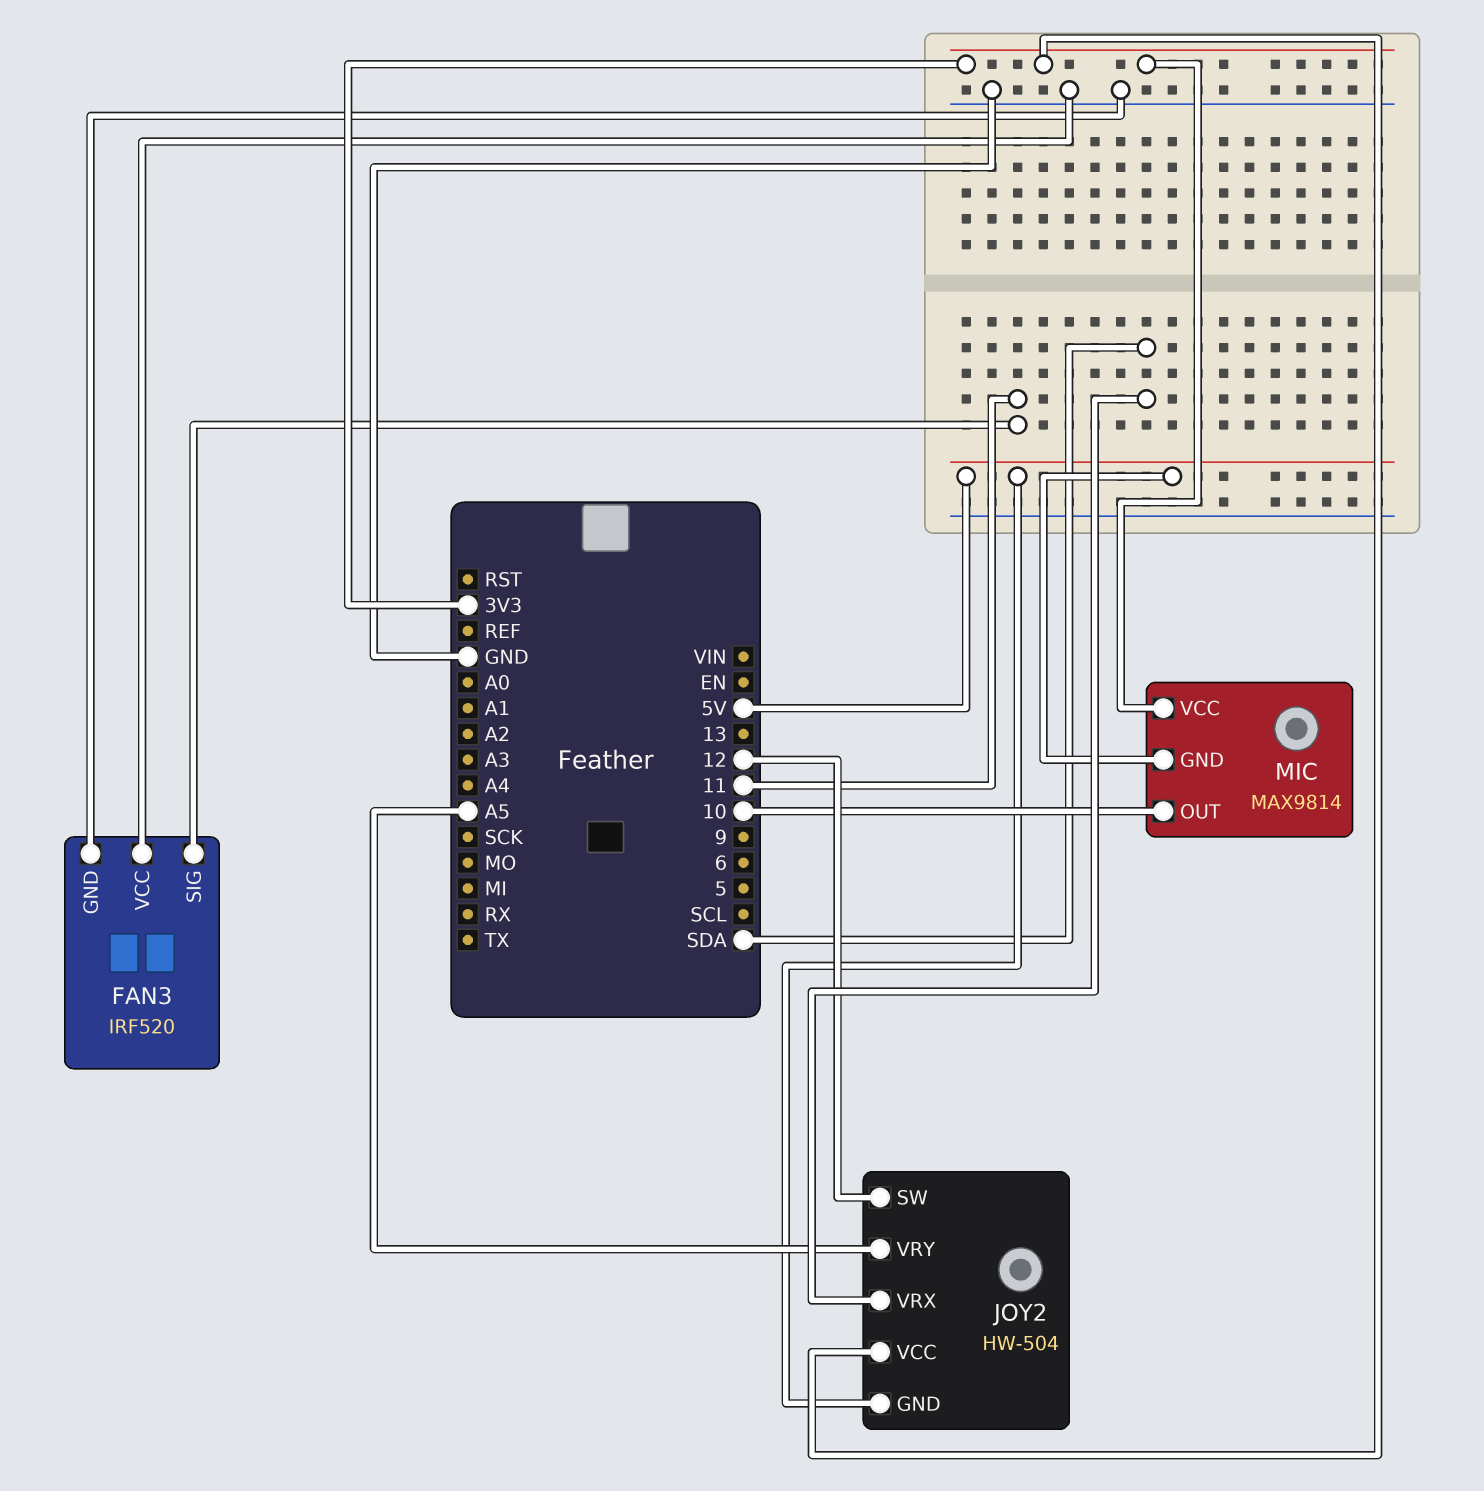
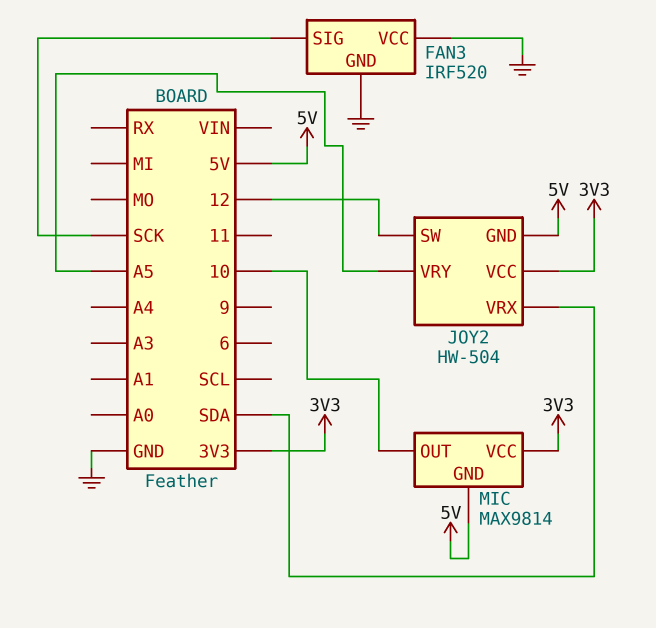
FAN3 pin SIG: 11 -> SCK

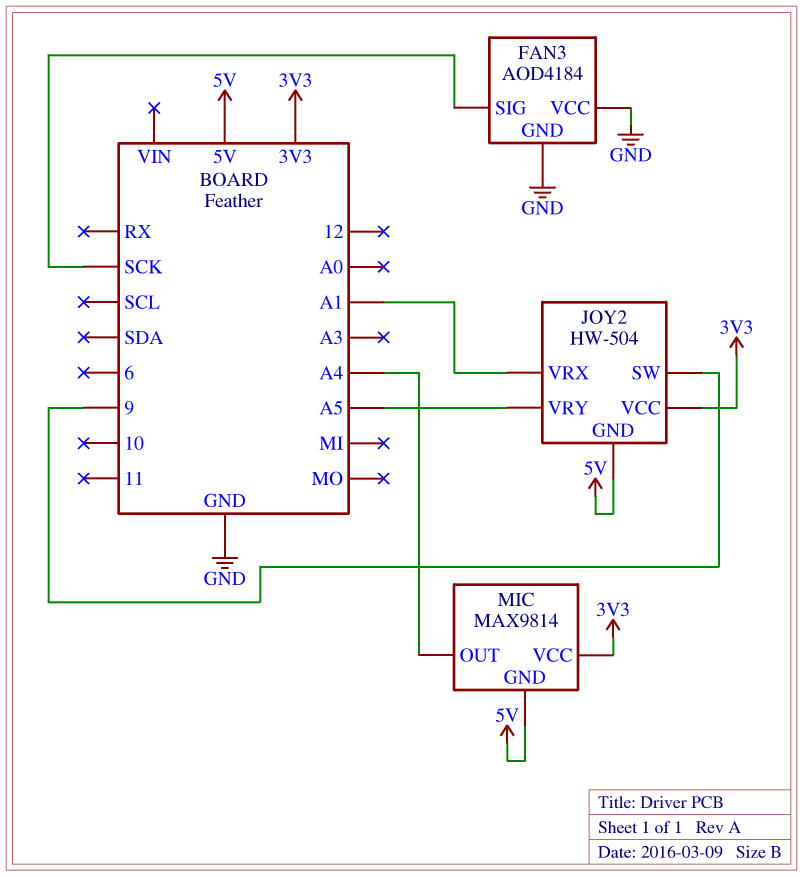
FAN3: IRF520 -> AOD4184
JOY2 pin SW: 12 -> 9
JOY2 pin VRX: SDA -> A1
MIC pin OUT: 10 -> A4

